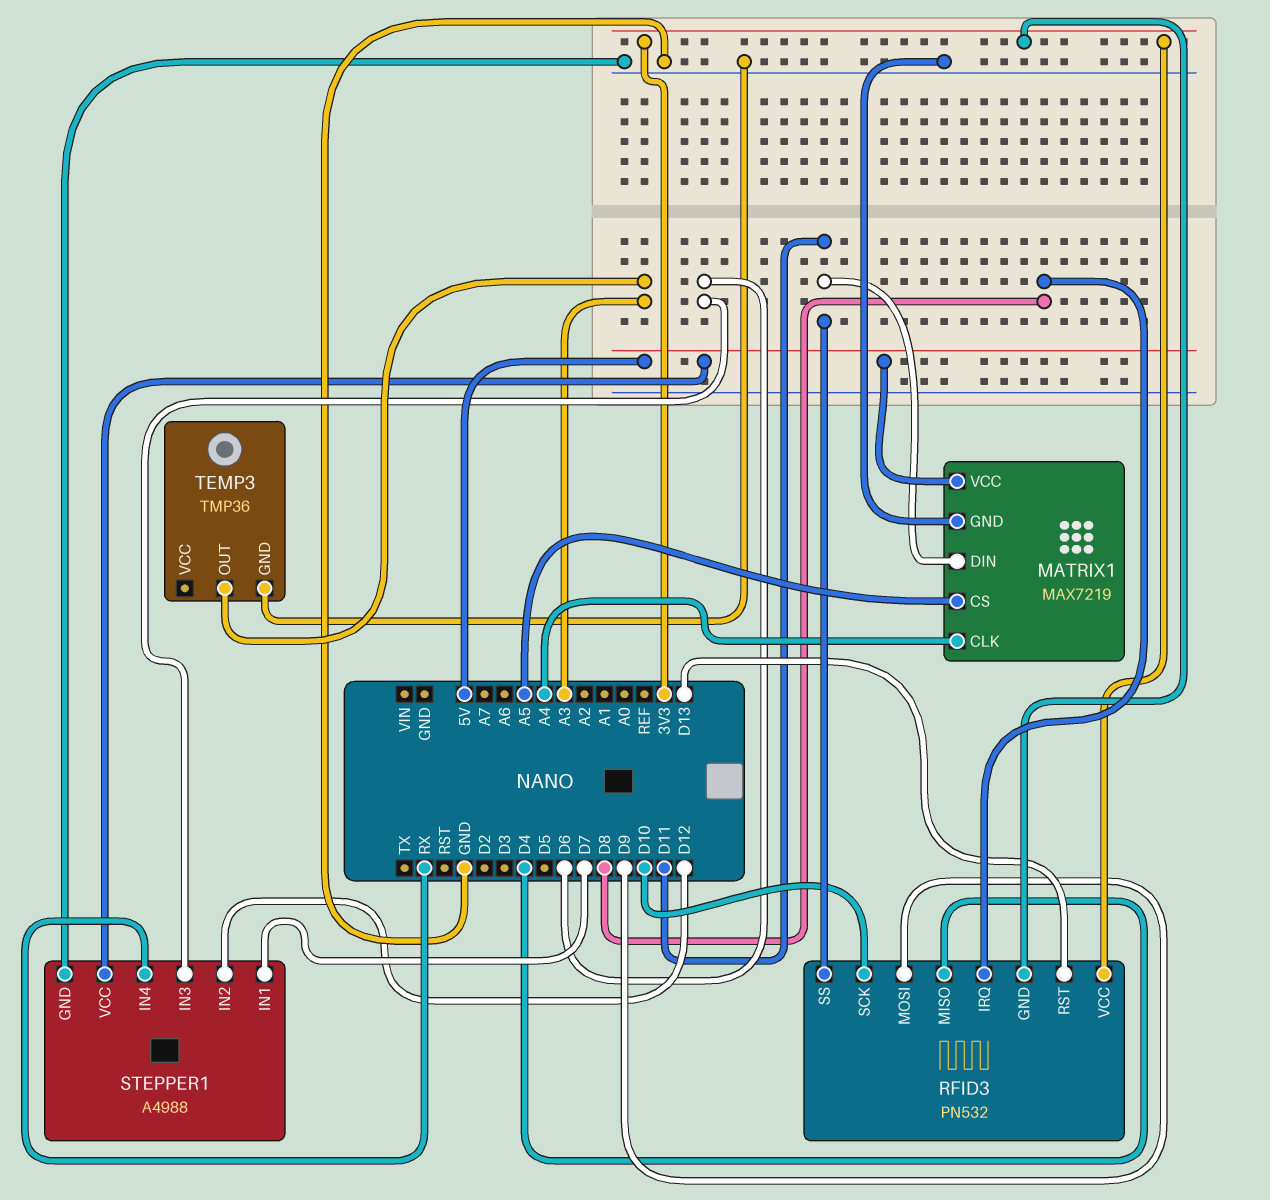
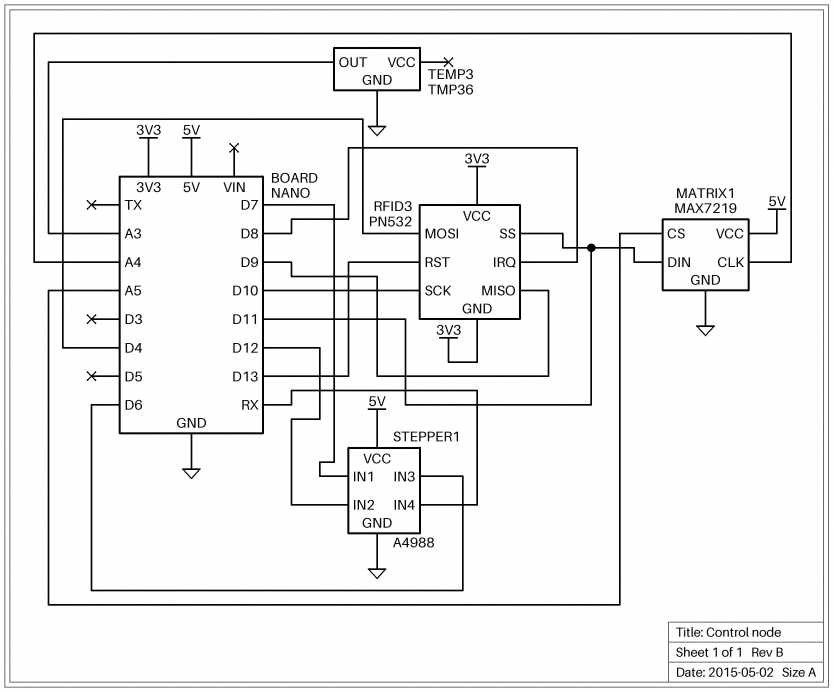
RFID3 pin MISO: D4 -> D9
RFID3 pin MOSI: D9 -> D4

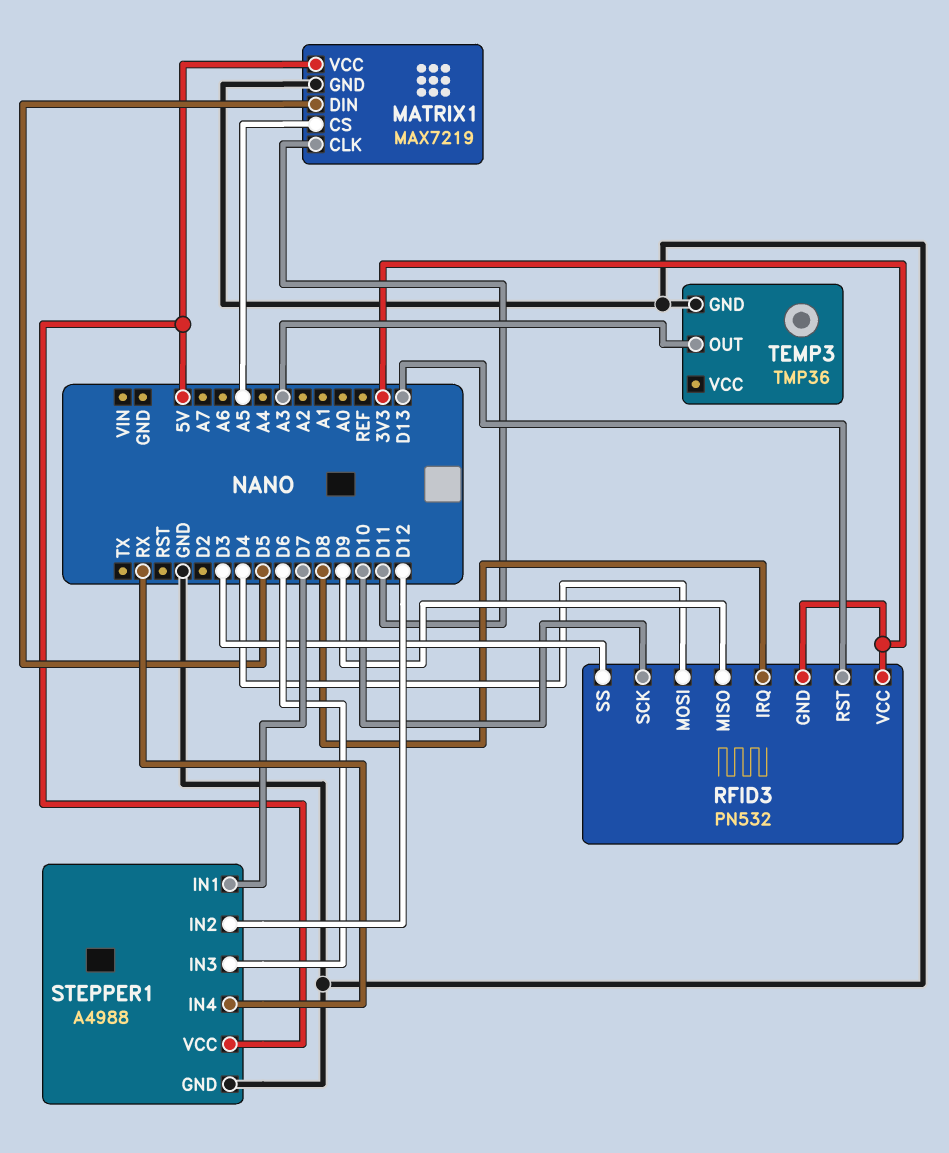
MATRIX1 pin CLK: A4 -> D11
MATRIX1 pin DIN: D11 -> D5
RFID3 pin SS: D11 -> D3

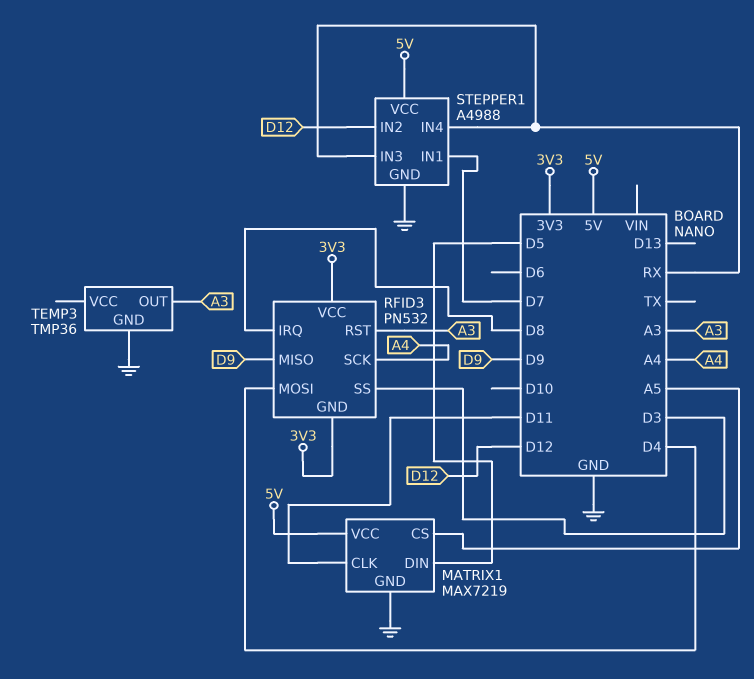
RFID3 pin RST: D13 -> A3
RFID3 pin SCK: D10 -> A4
STEPPER1 pin IN3: D6 -> RX

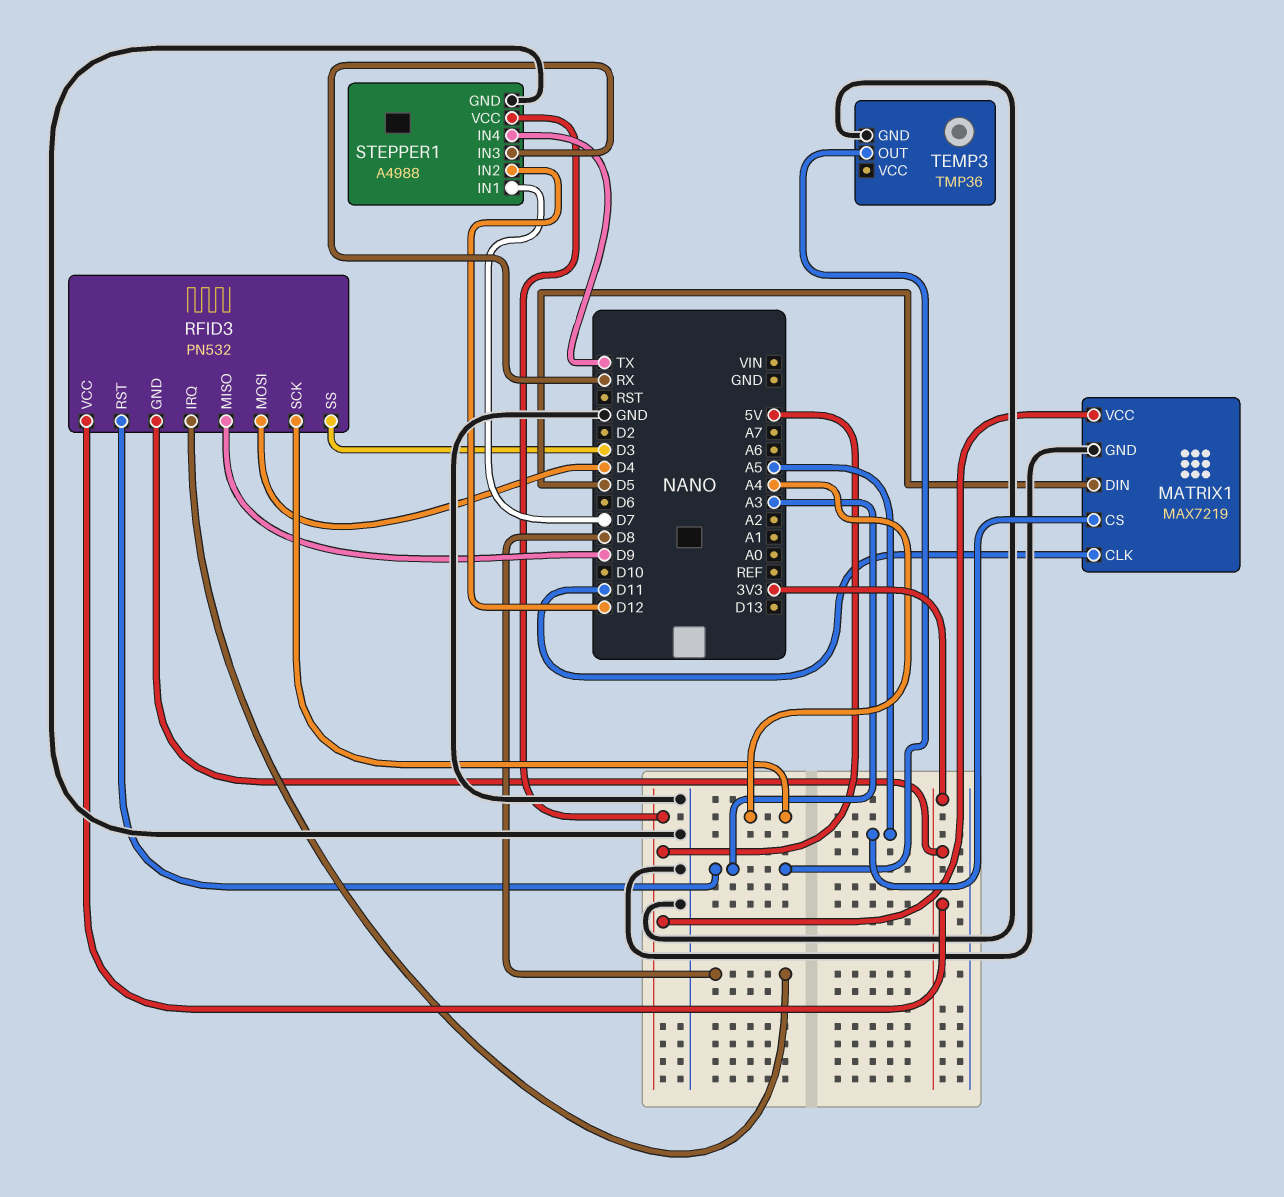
STEPPER1 pin IN4: RX -> TX

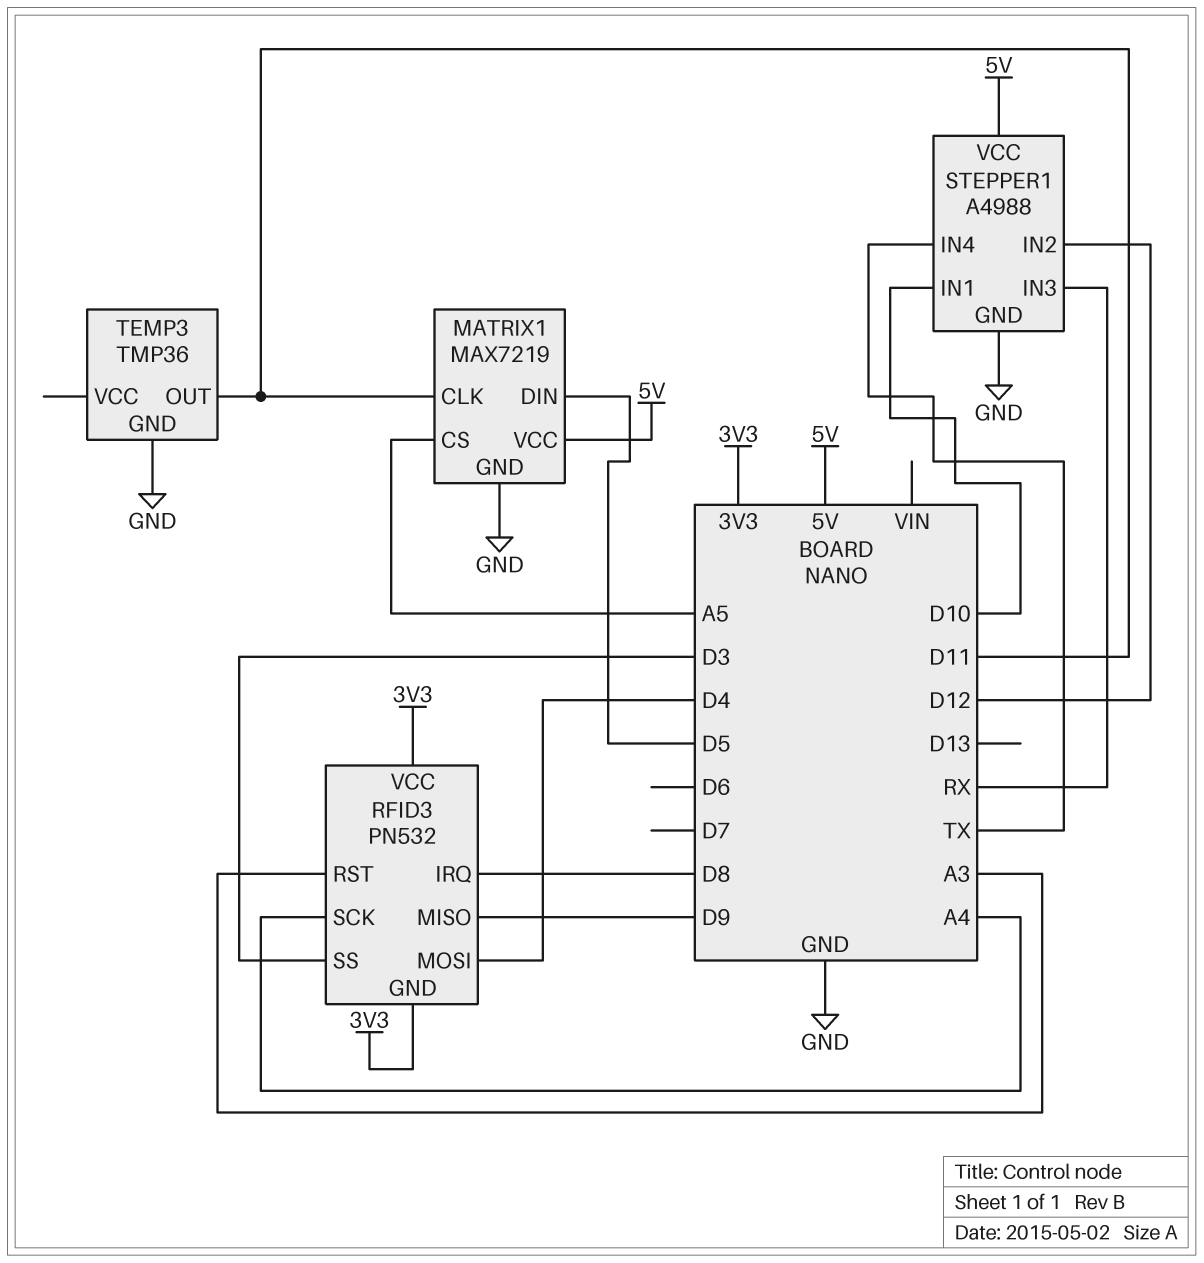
STEPPER1 pin IN1: D7 -> D10
TEMP3 pin OUT: A3 -> D11

